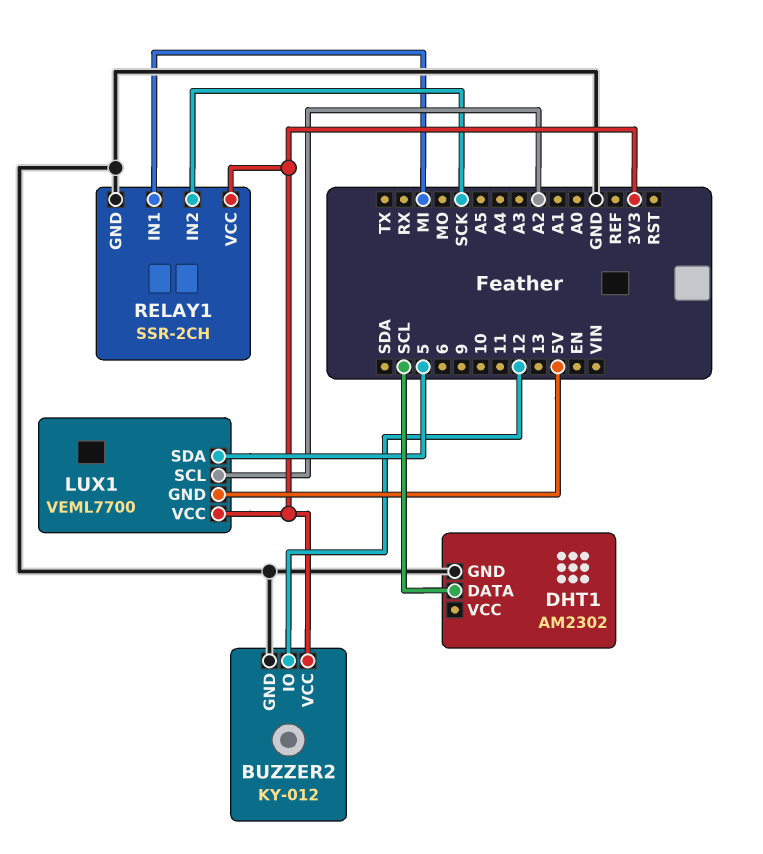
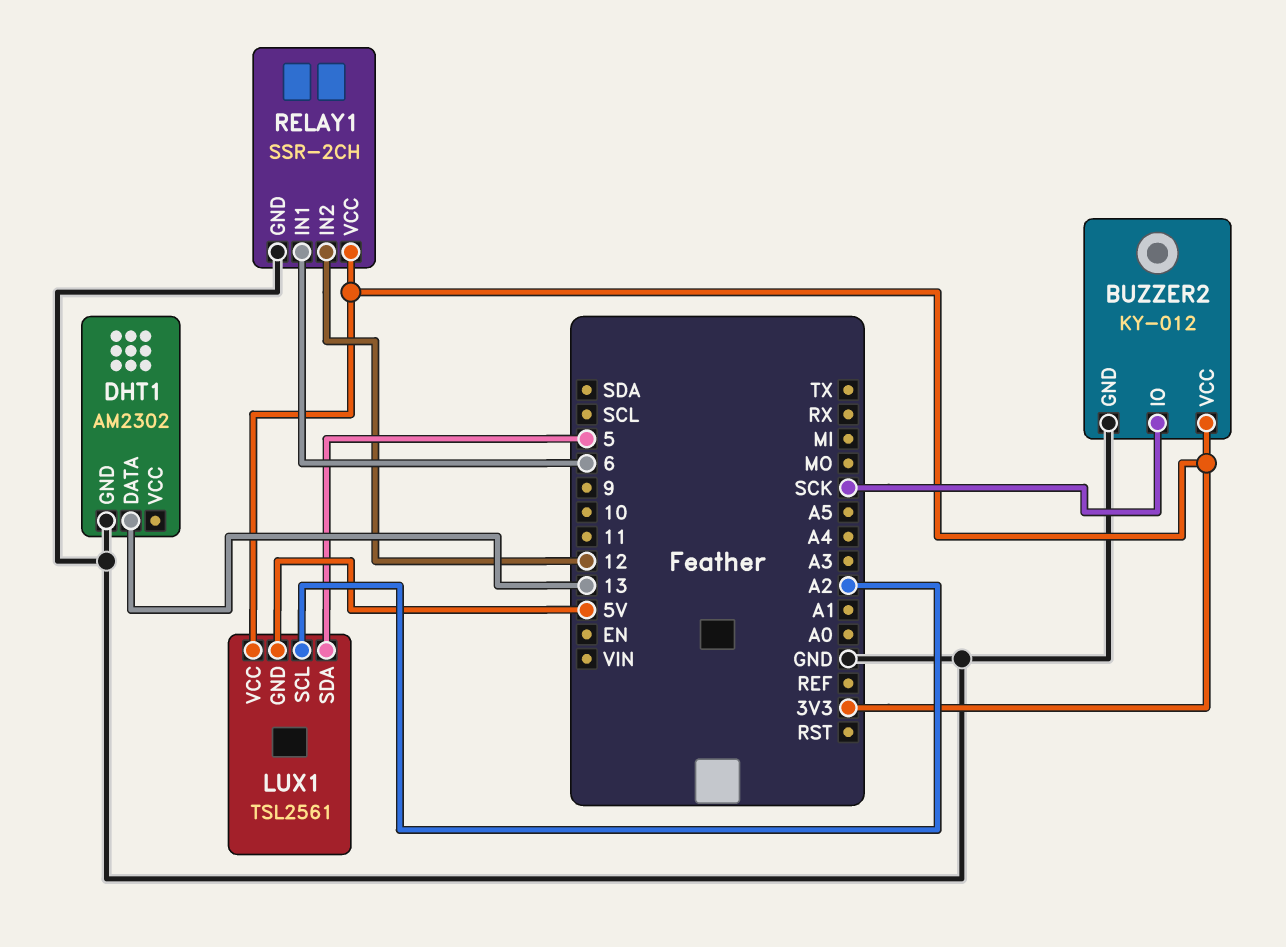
BUZZER2 pin IO: 12 -> SCK
DHT1 pin DATA: SCL -> 13
LUX1: VEML7700 -> TSL2561
RELAY1 pin IN1: MI -> 6
RELAY1 pin IN2: SCK -> 12

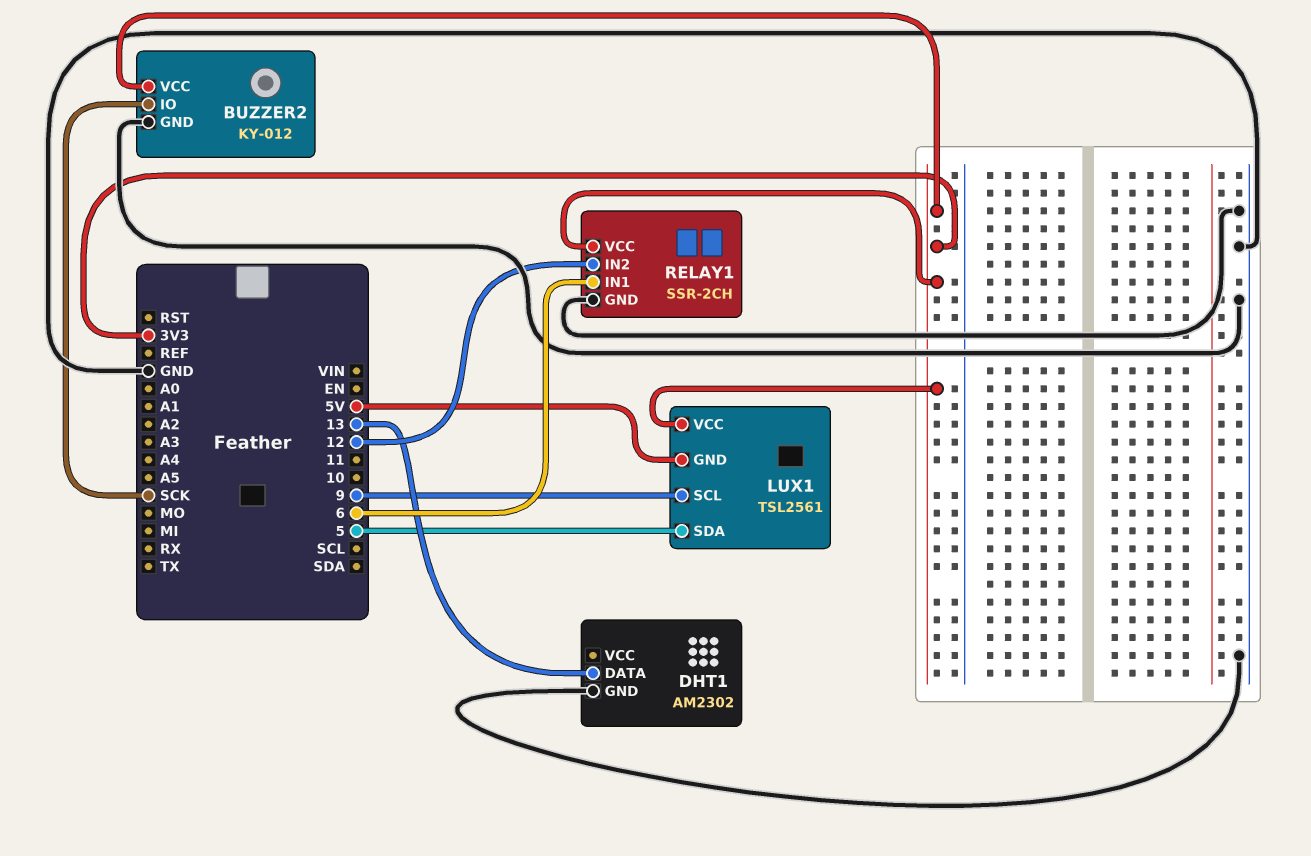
LUX1 pin SCL: A2 -> 9

